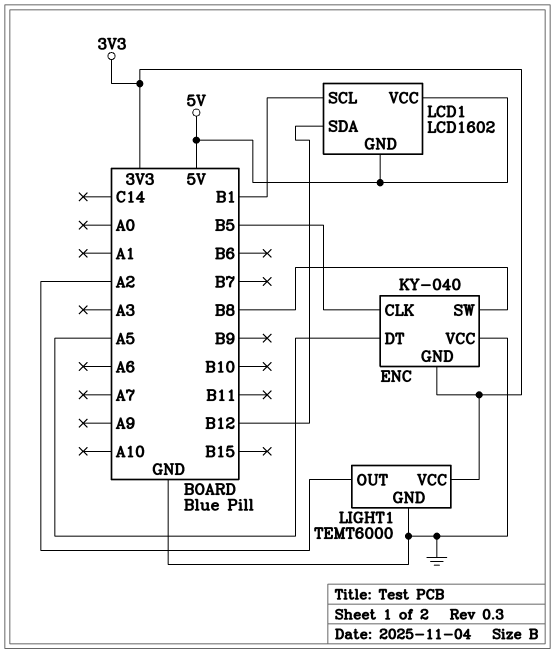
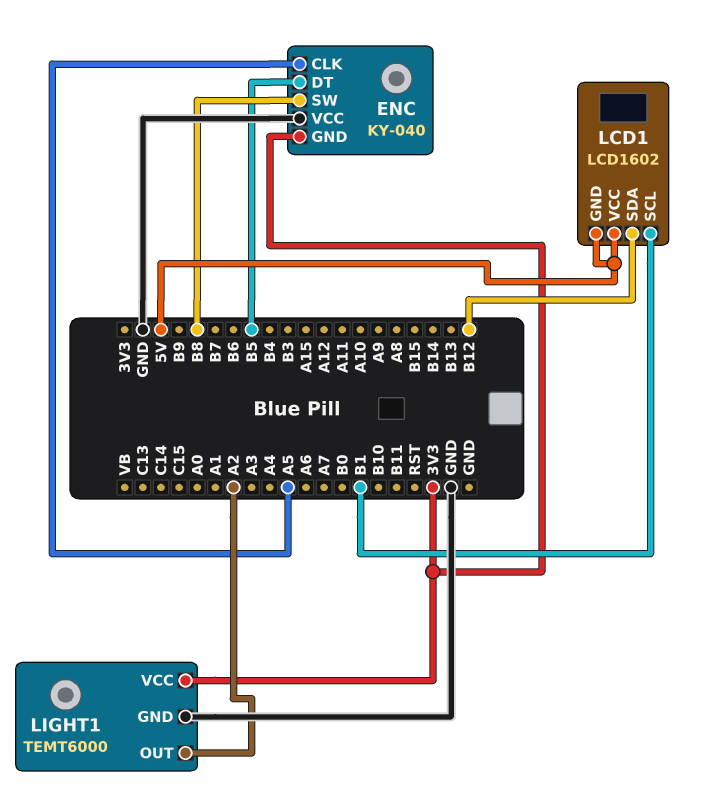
ENC pin CLK: B5 -> A5
ENC pin DT: A5 -> B5

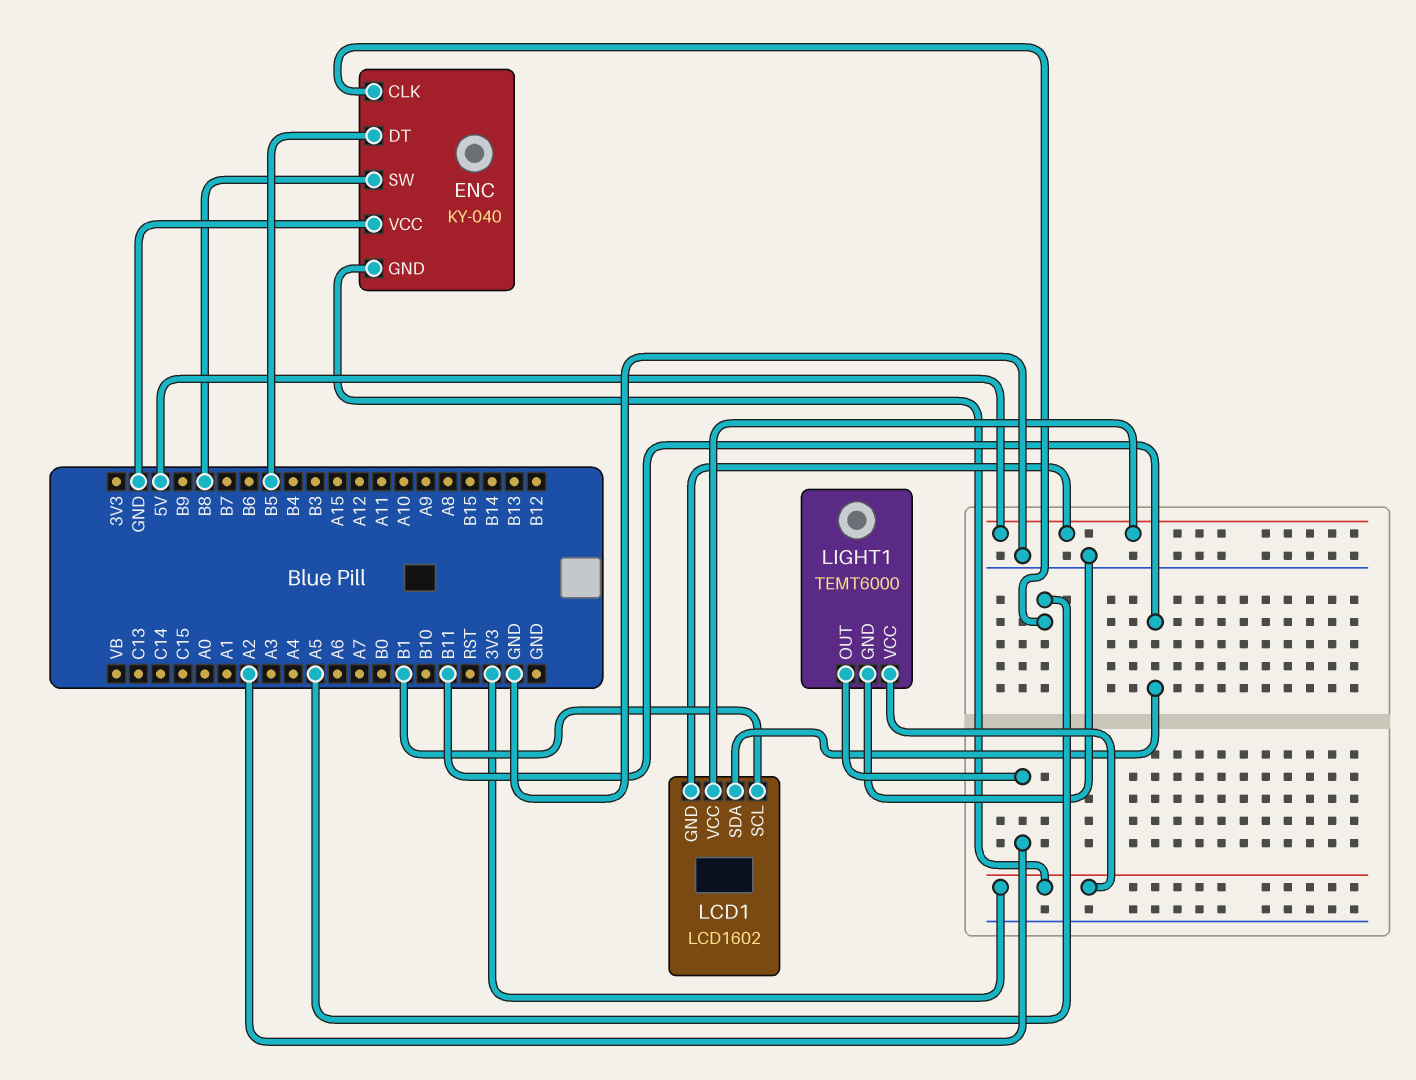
LCD1 pin SDA: B12 -> B11

